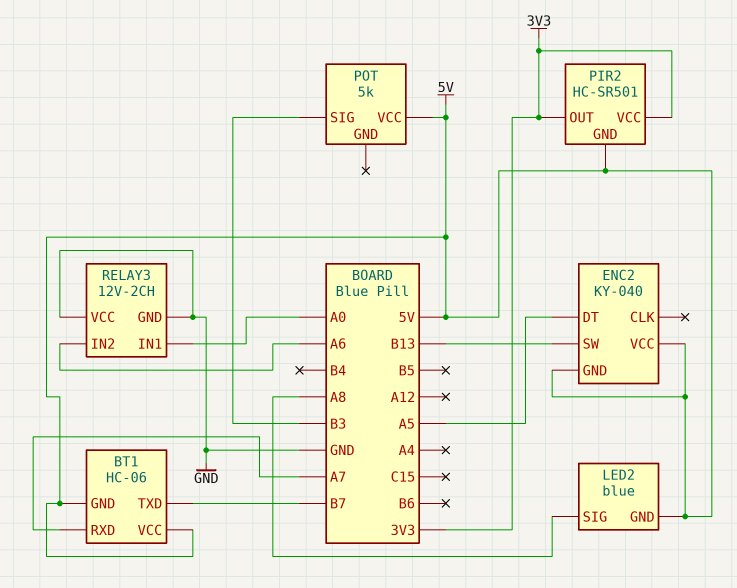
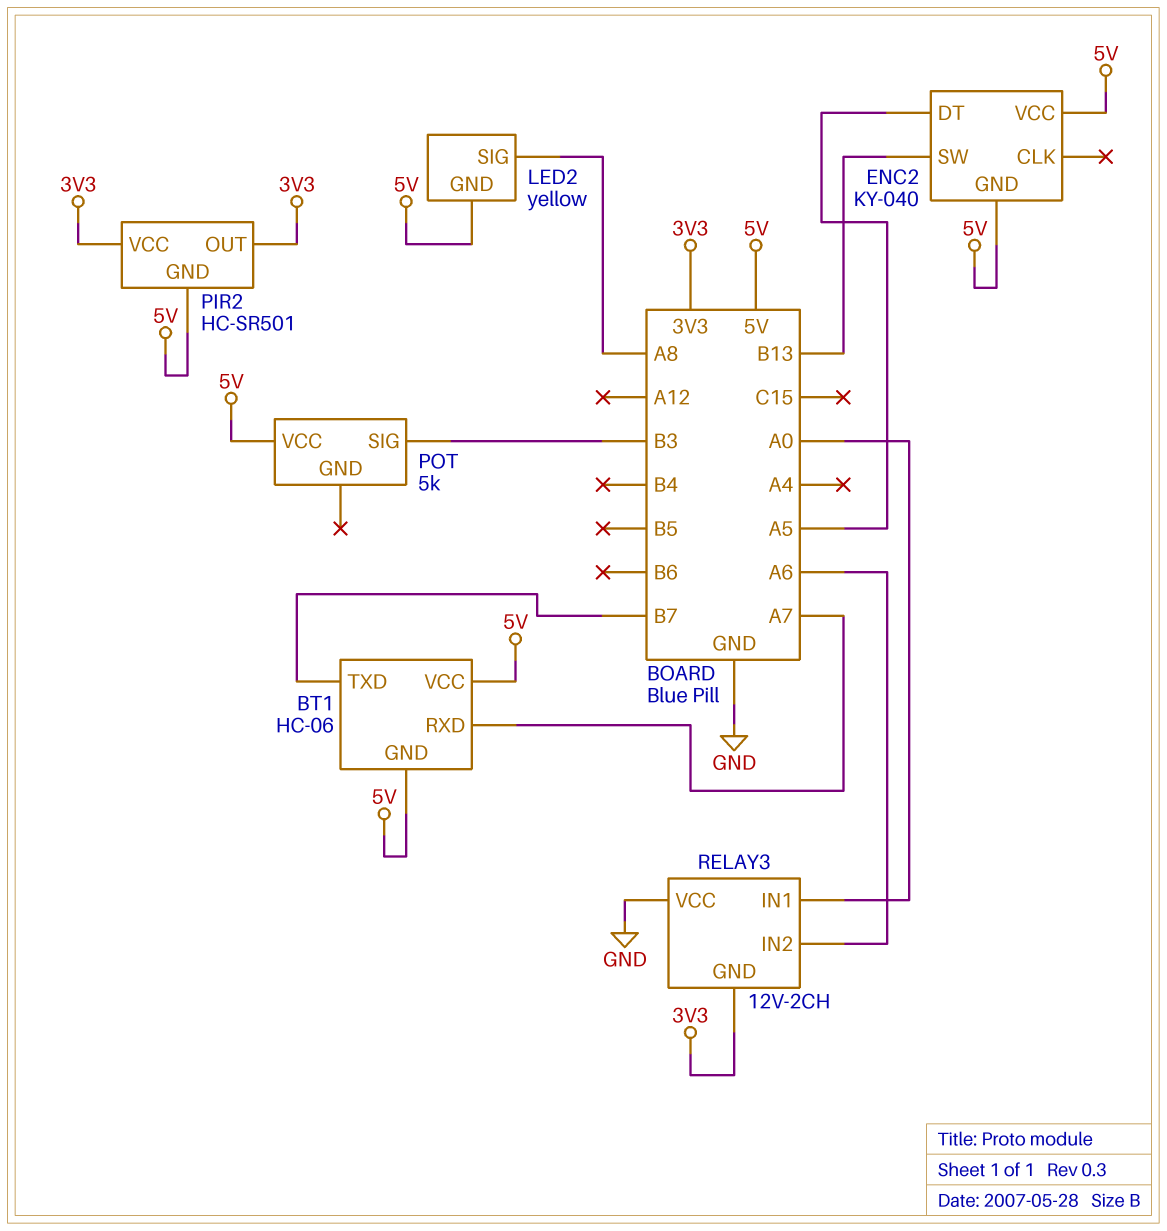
LED2: blue -> yellow
RELAY3 pin GND: GND -> 3V3

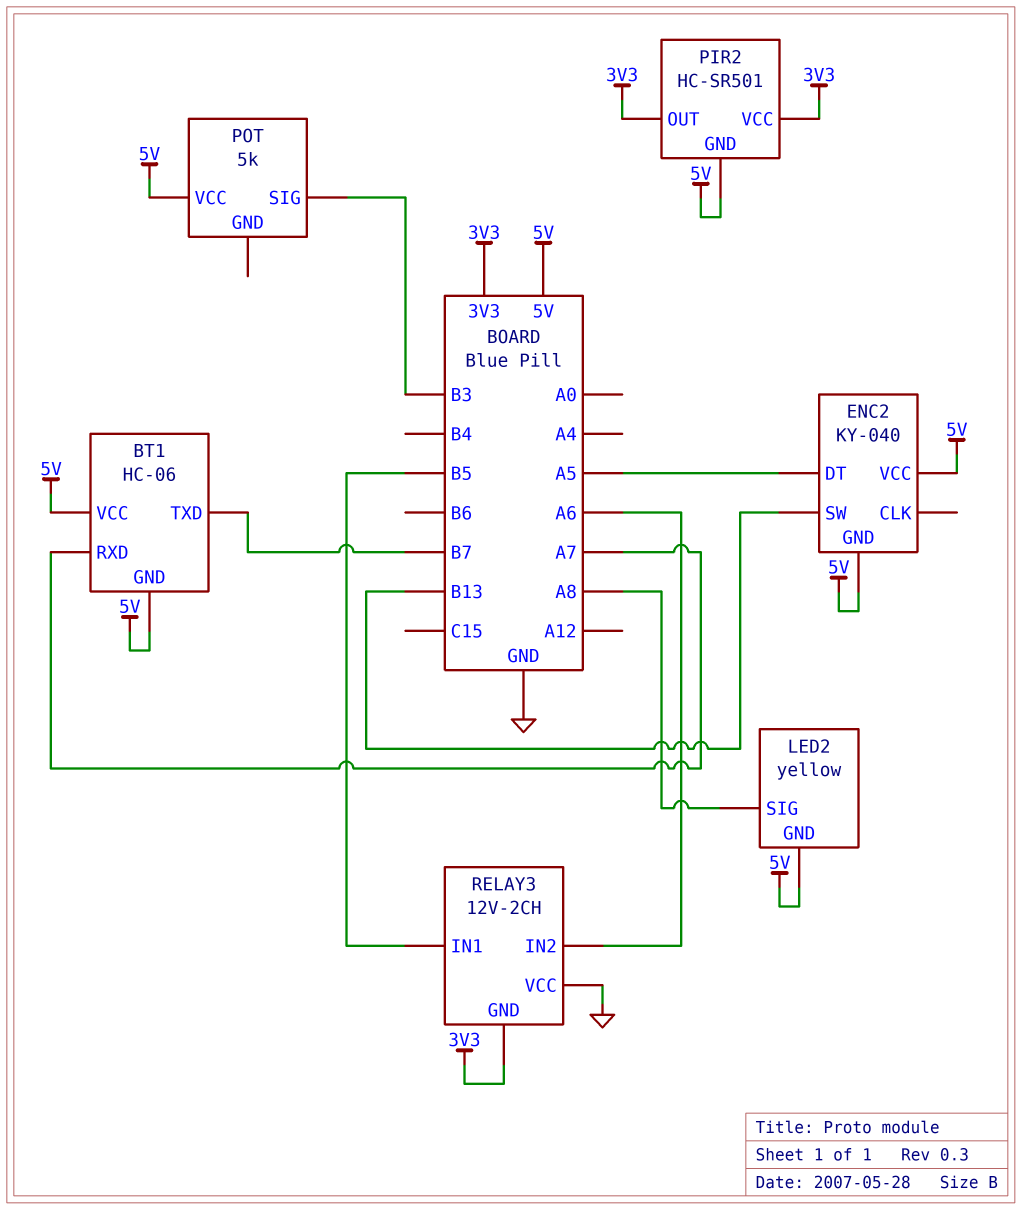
RELAY3 pin IN1: A0 -> B5

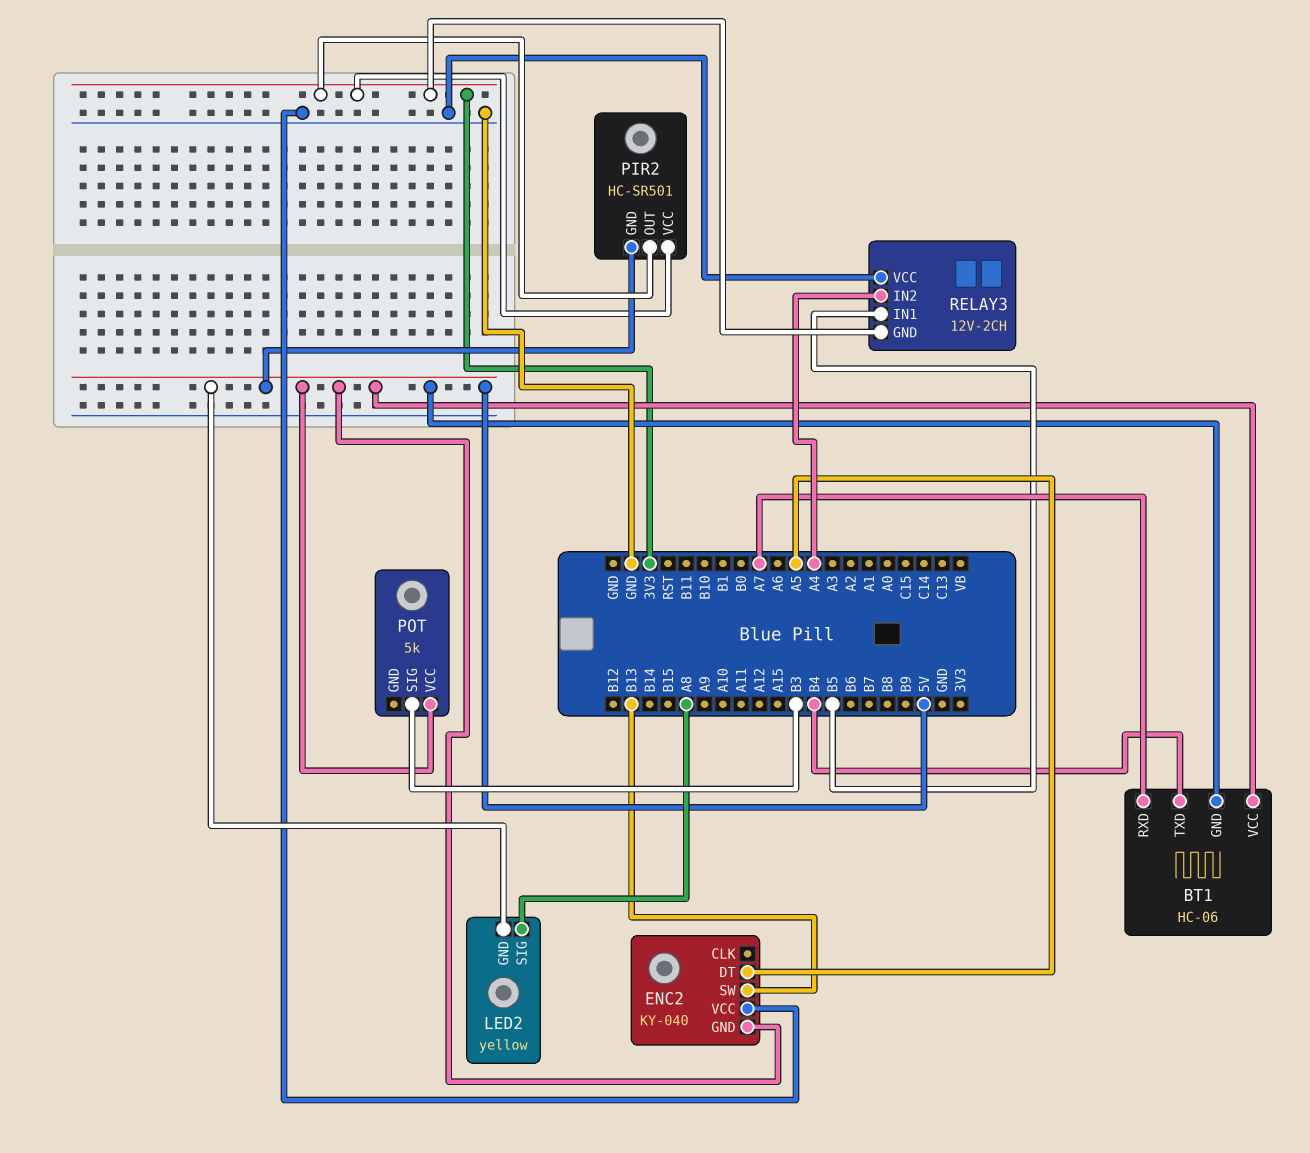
BT1 pin TXD: B7 -> B4
ENC2 pin VCC: 5V -> GND
RELAY3 pin IN2: A6 -> A4

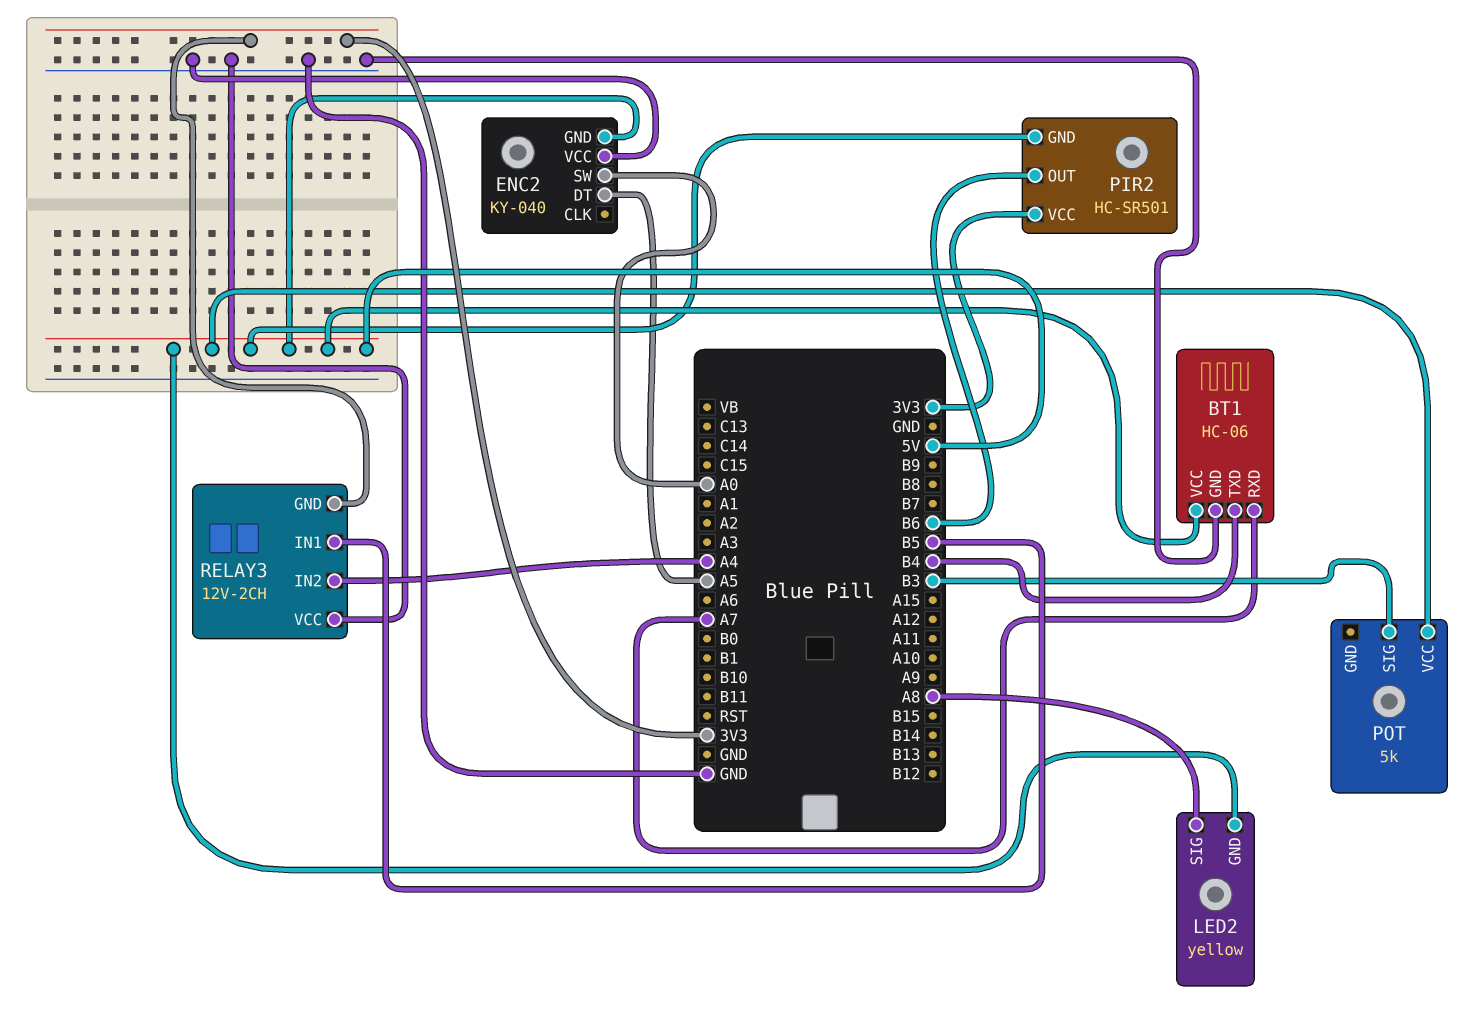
BT1 pin GND: 5V -> GND
ENC2 pin SW: B13 -> A0
PIR2 pin OUT: 3V3 -> B6

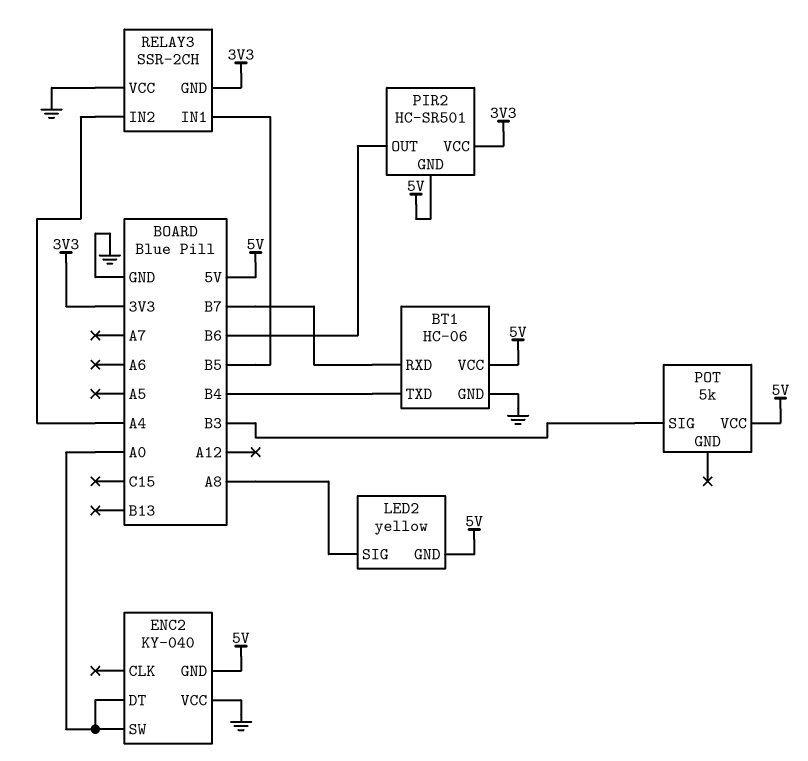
BT1 pin RXD: A7 -> B7
ENC2 pin DT: A5 -> A0
RELAY3: 12V-2CH -> SSR-2CH

